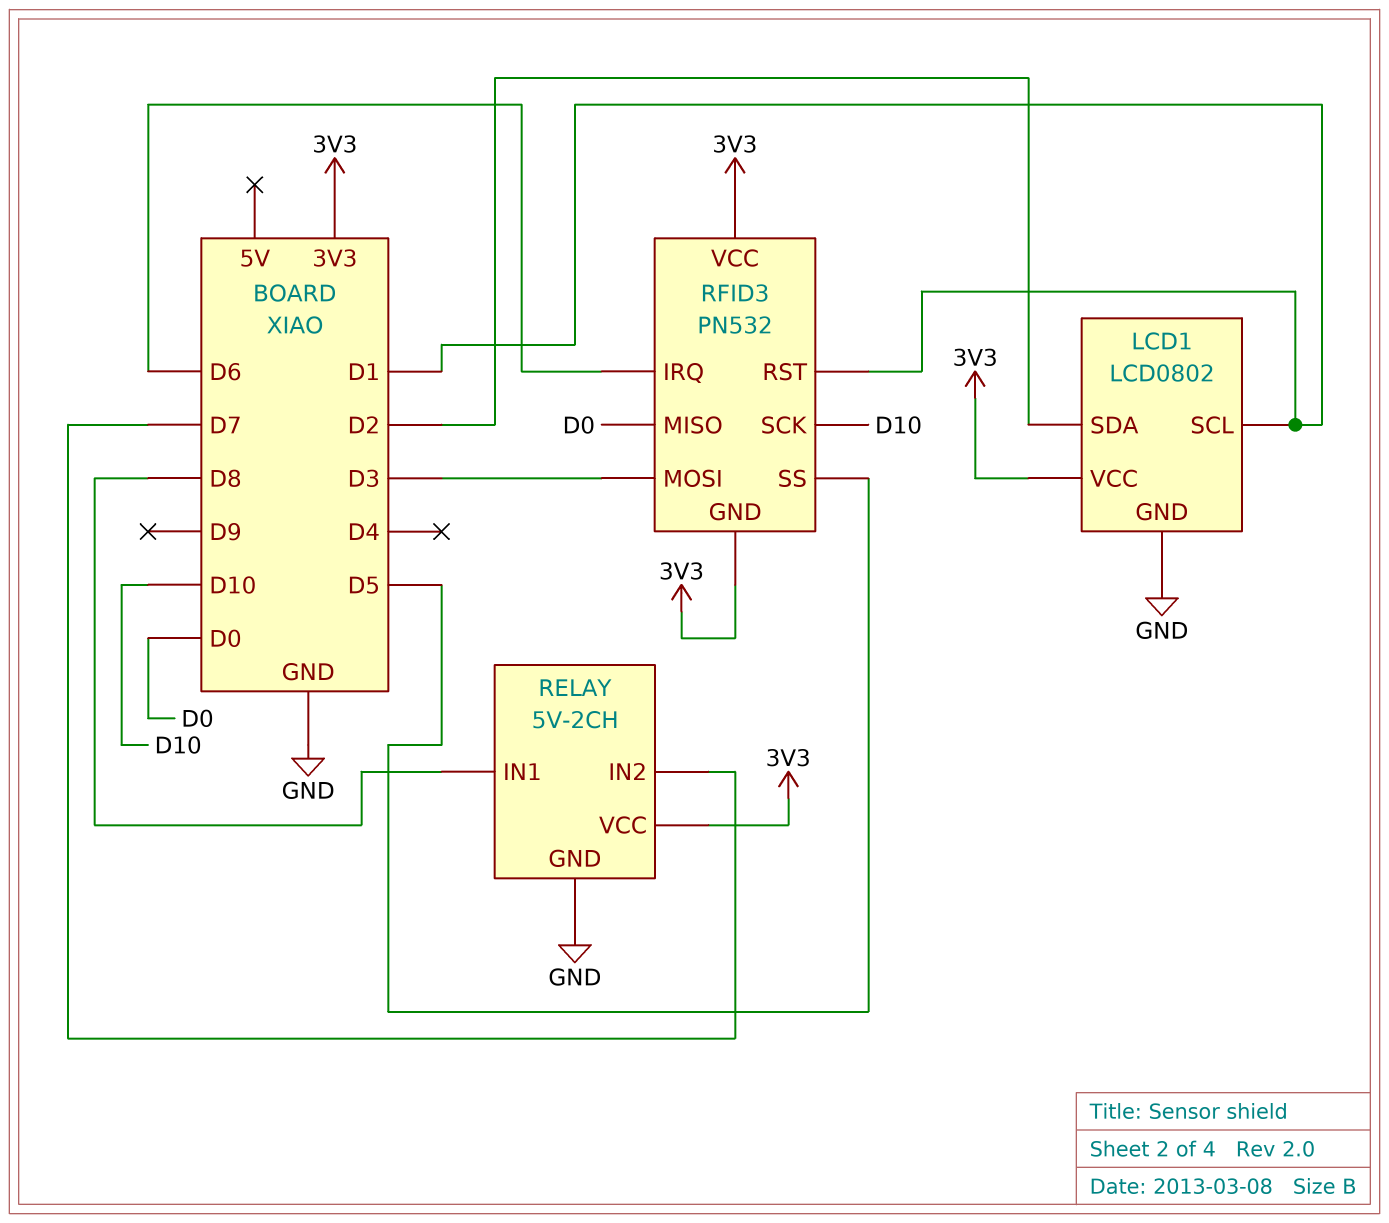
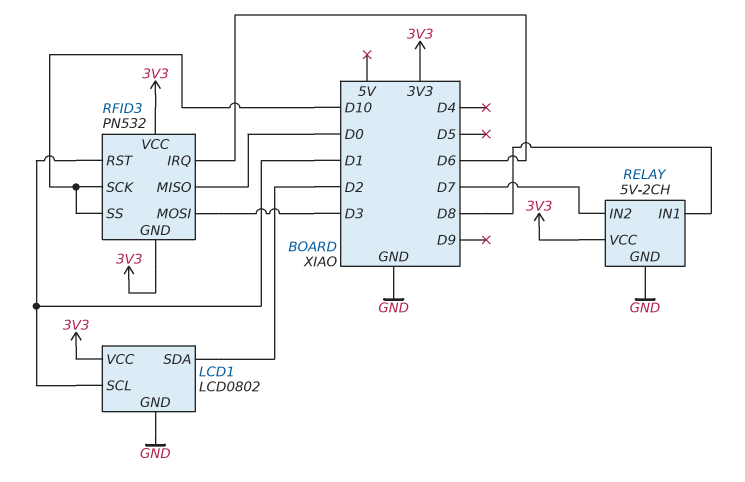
RFID3 pin SS: D5 -> D10

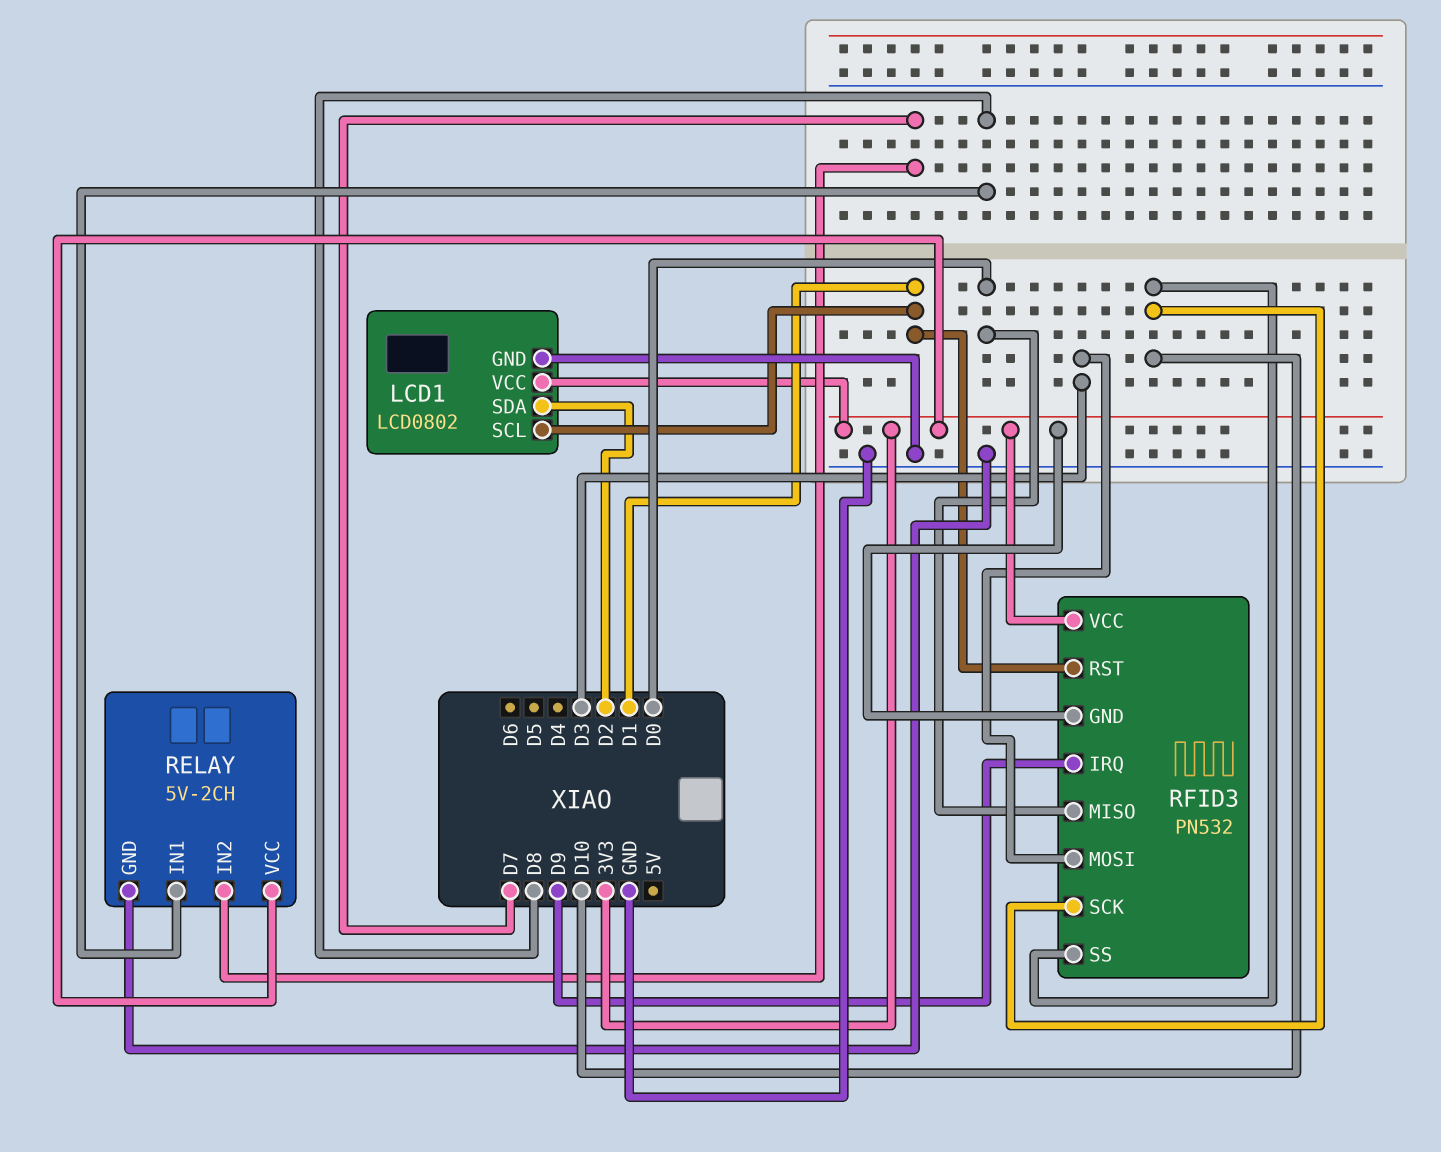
RFID3 pin IRQ: D6 -> D9

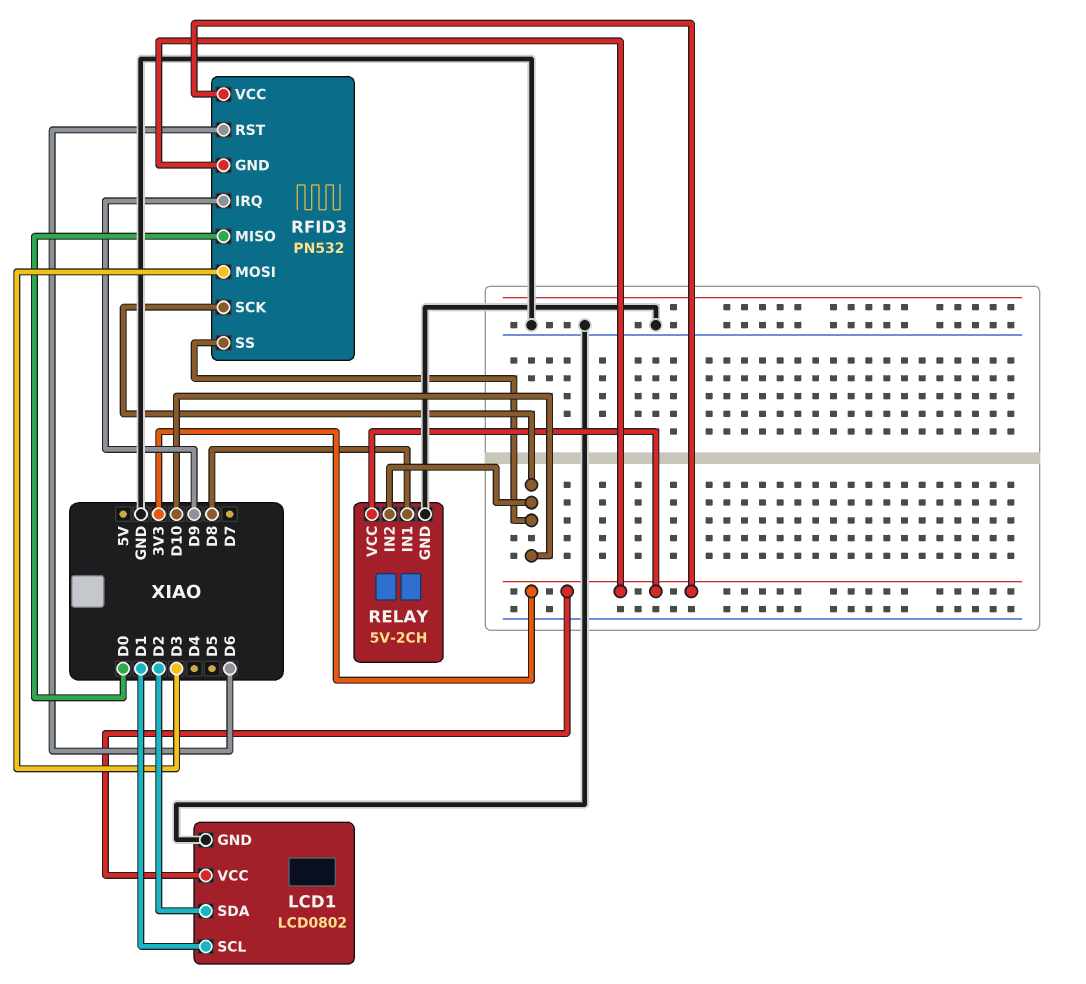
RELAY pin IN2: D7 -> D10
RFID3 pin RST: D1 -> D6

